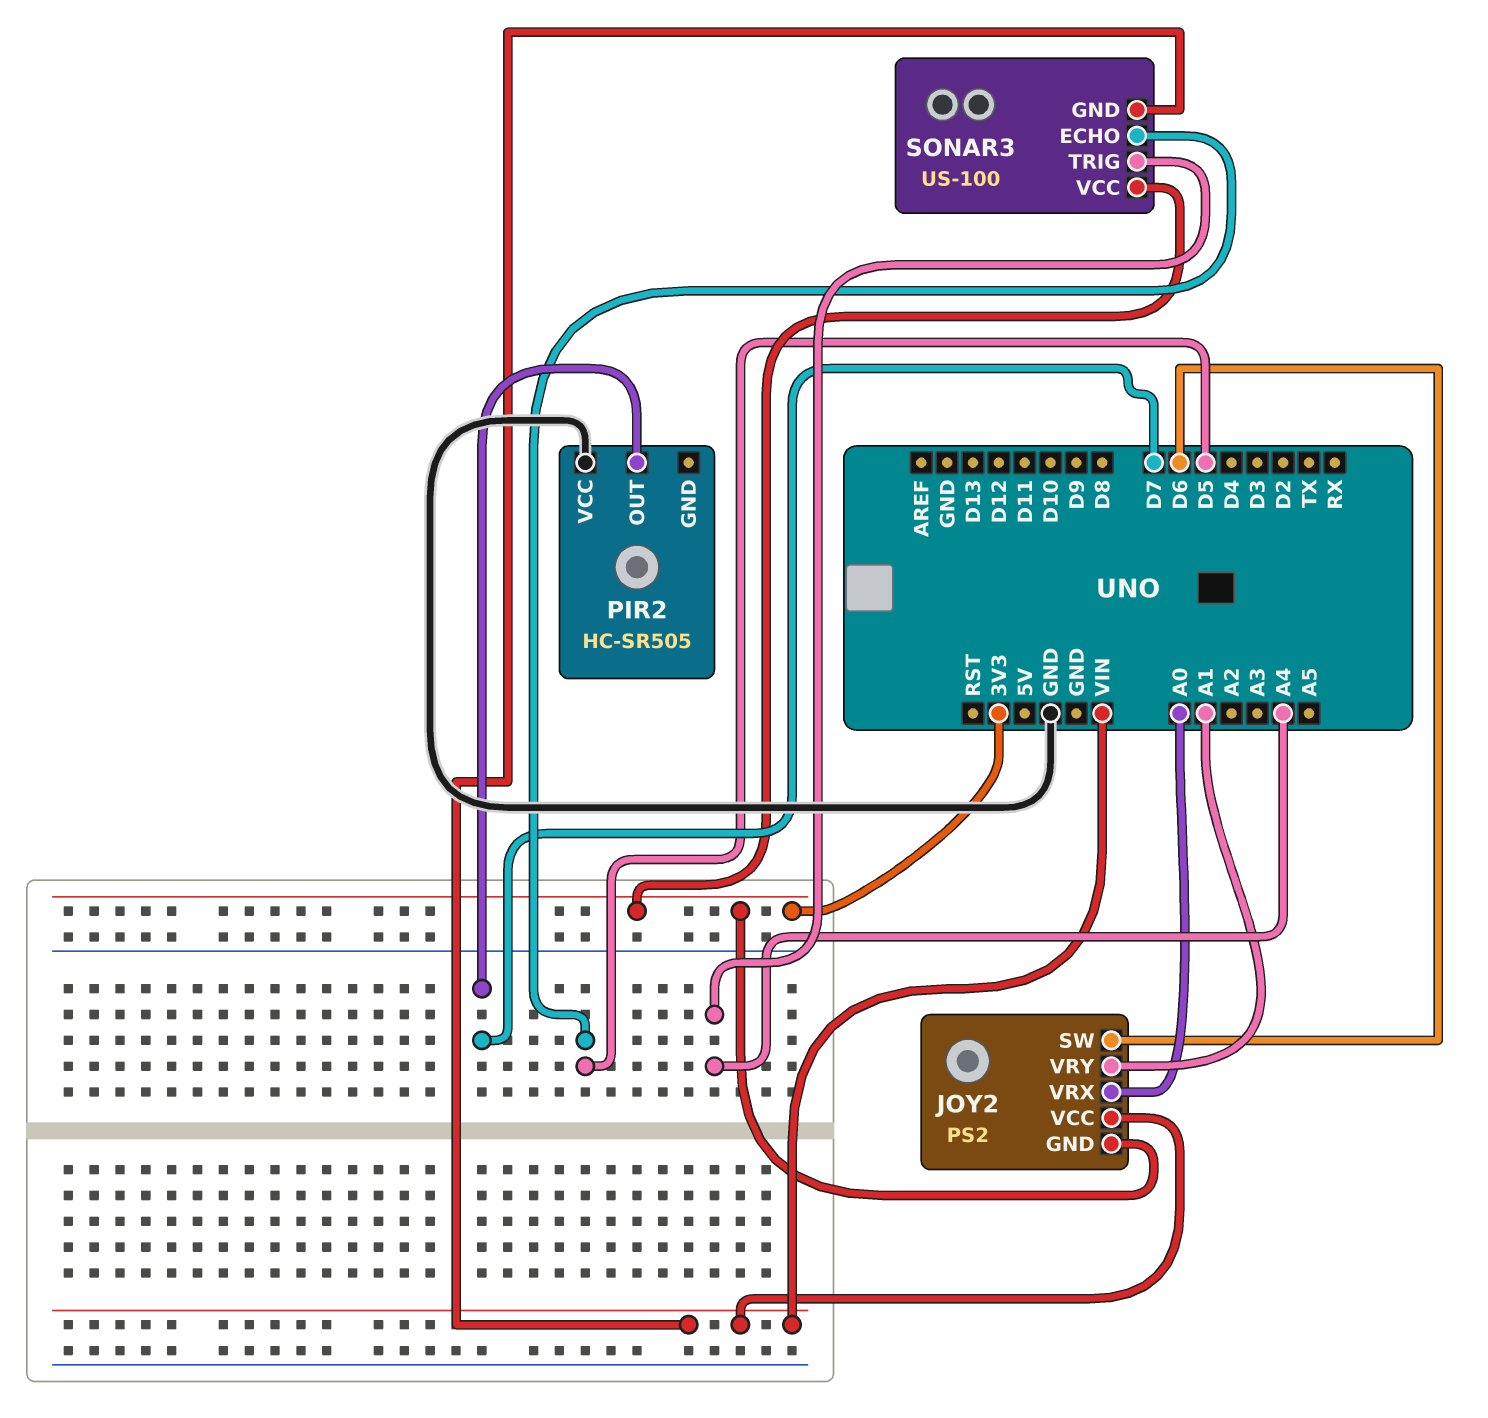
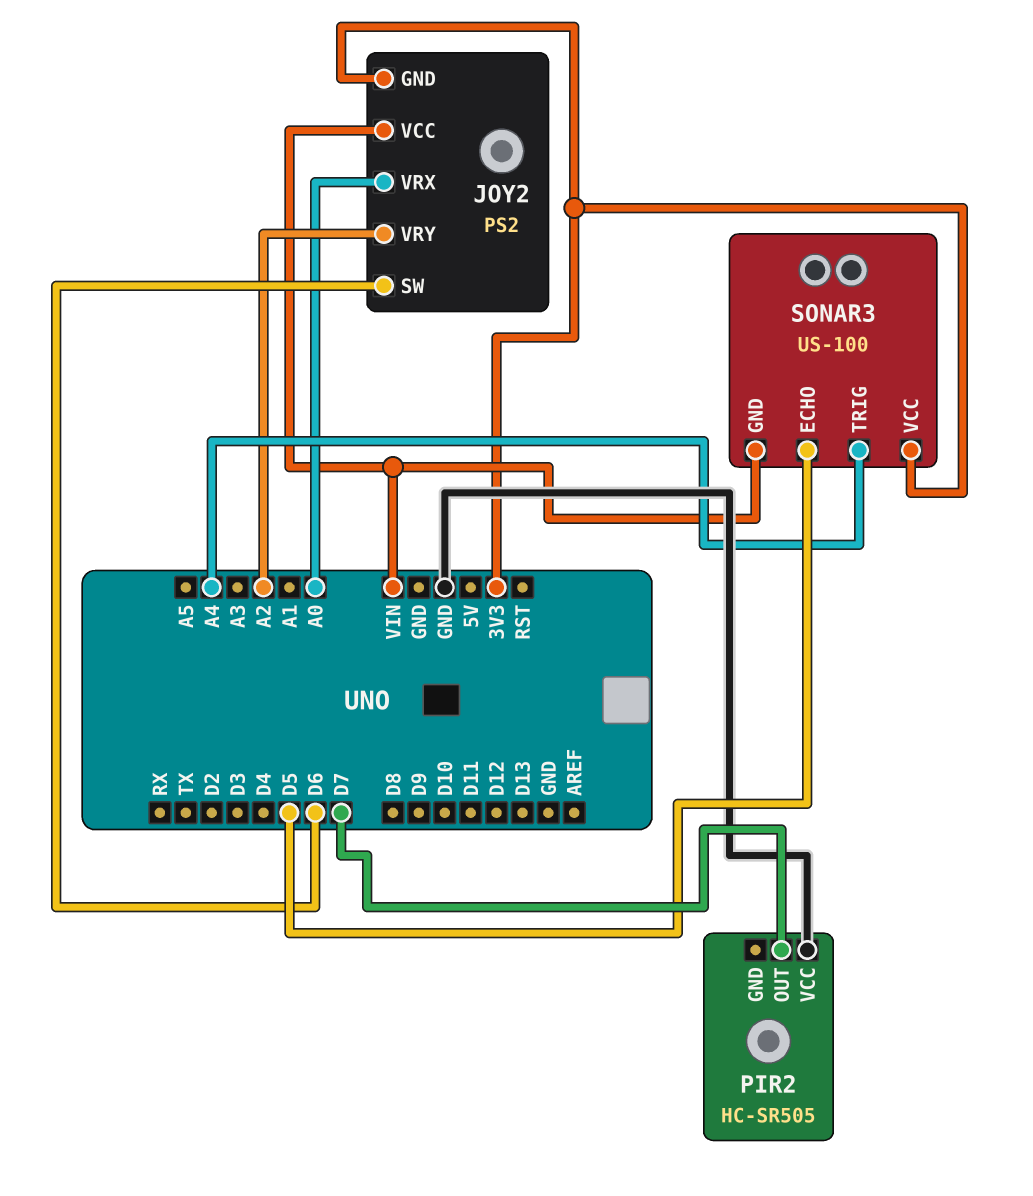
JOY2 pin VRY: A1 -> A2

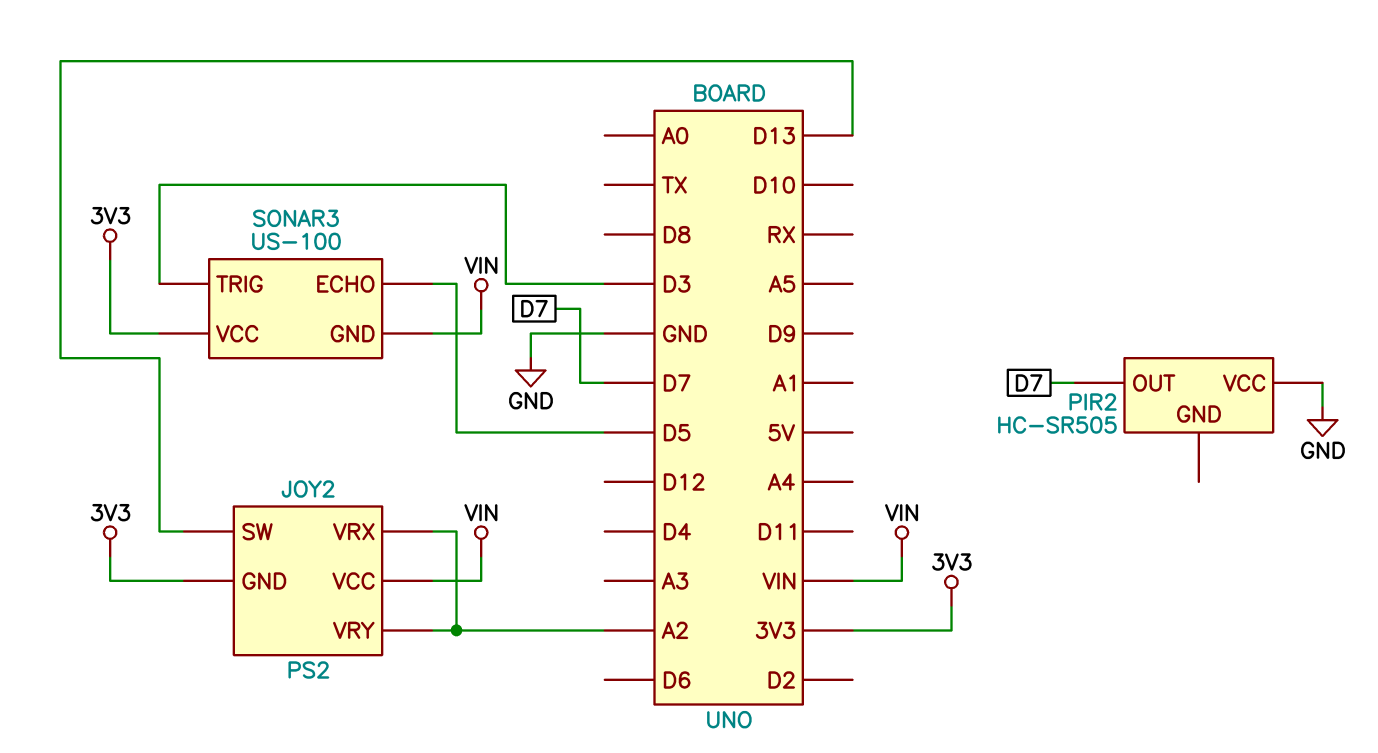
JOY2 pin SW: D6 -> D13
JOY2 pin VRX: A0 -> A2
SONAR3 pin TRIG: A4 -> D3

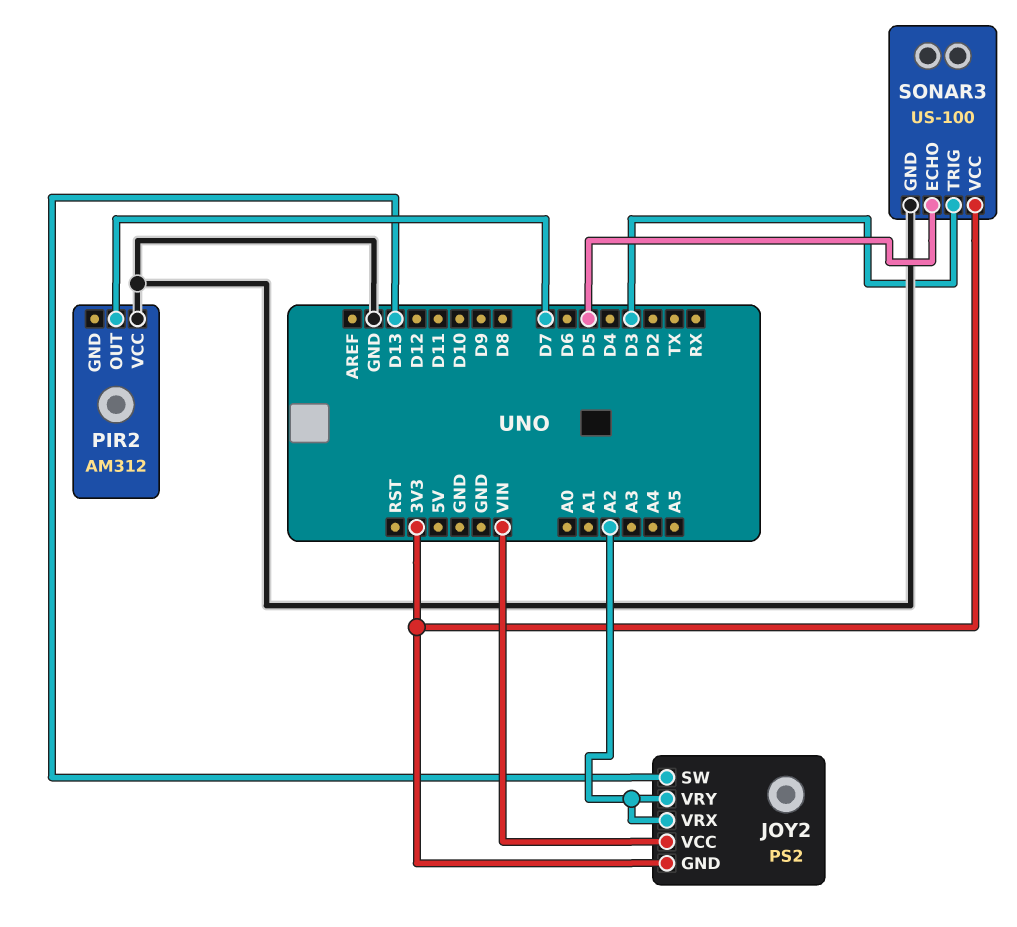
PIR2: HC-SR505 -> AM312
SONAR3 pin GND: VIN -> GND

